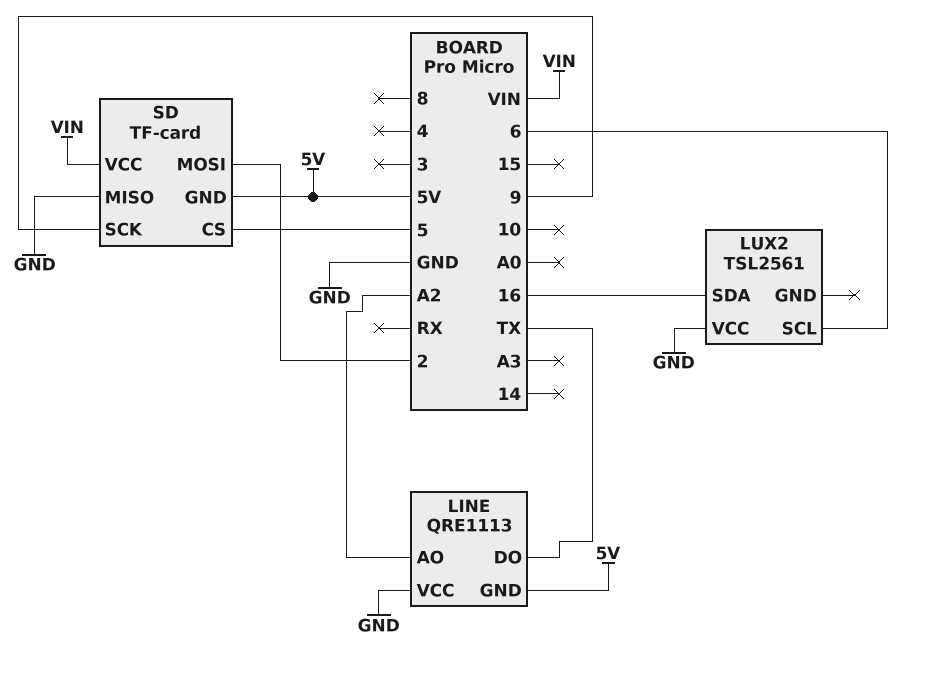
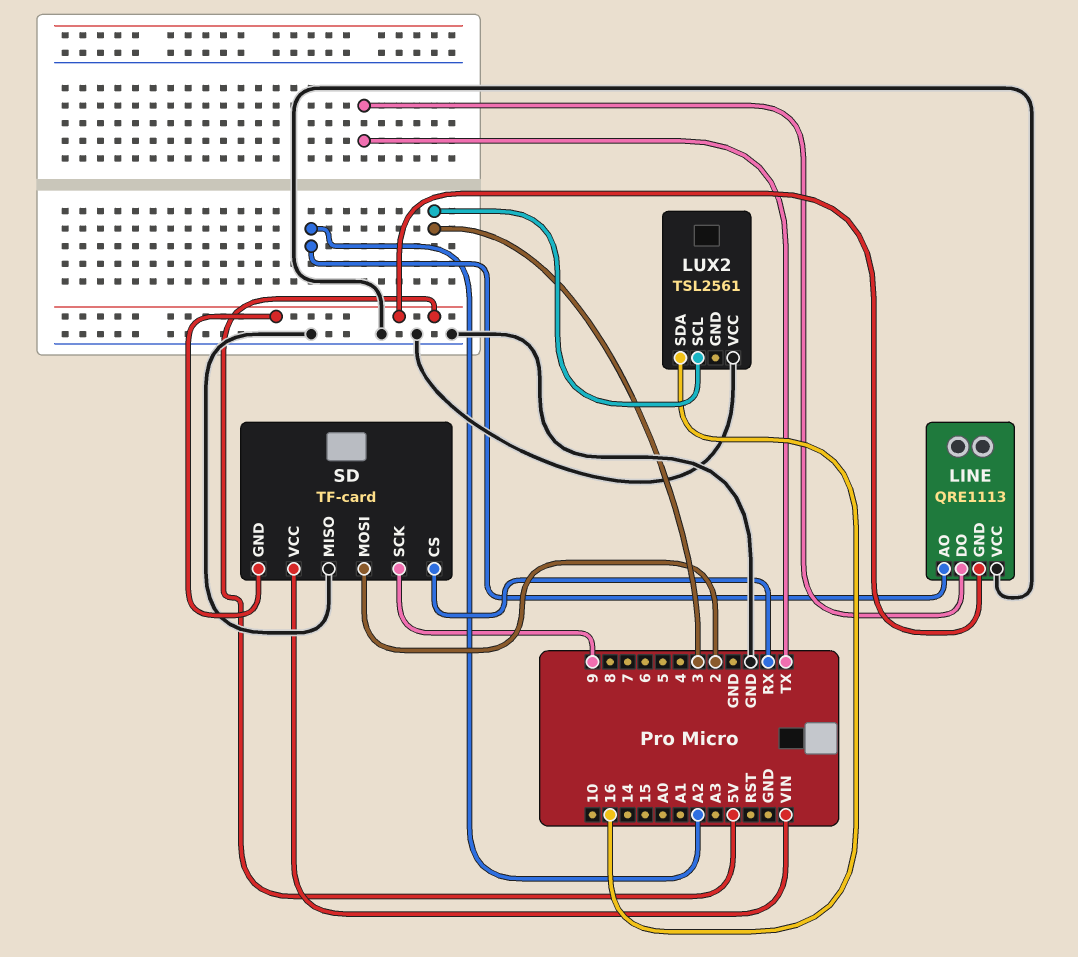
LUX2 pin SCL: 6 -> 3
SD pin CS: 5 -> RX

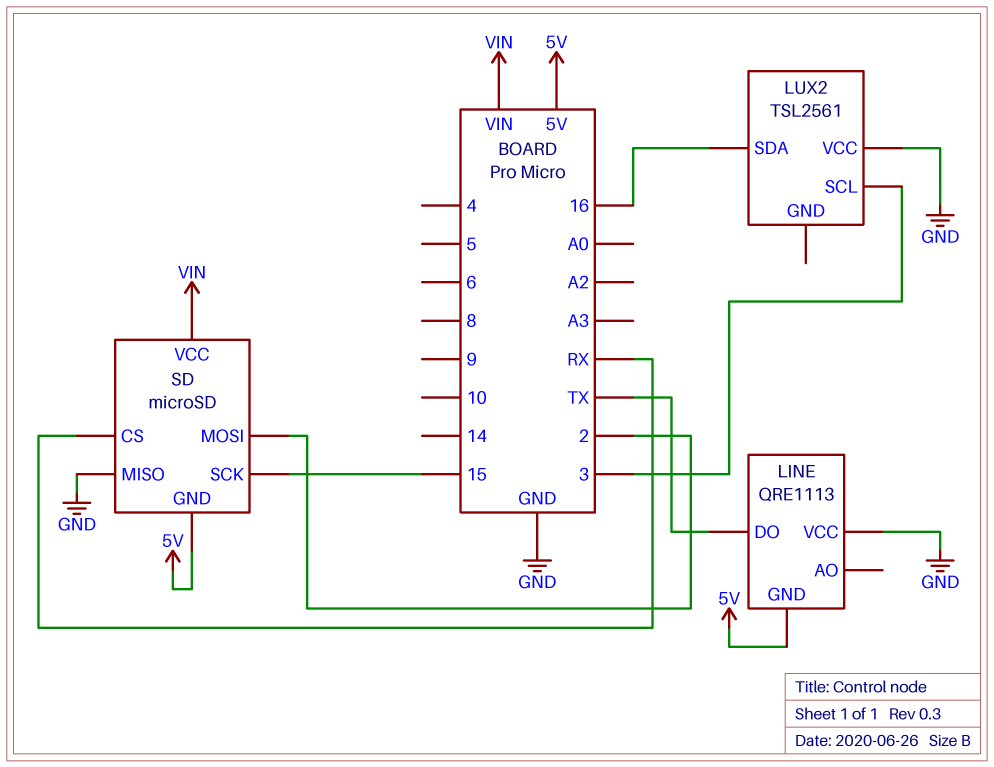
LINE pin AO: A2 -> none
SD: TF-card -> microSD
SD pin SCK: 9 -> 15

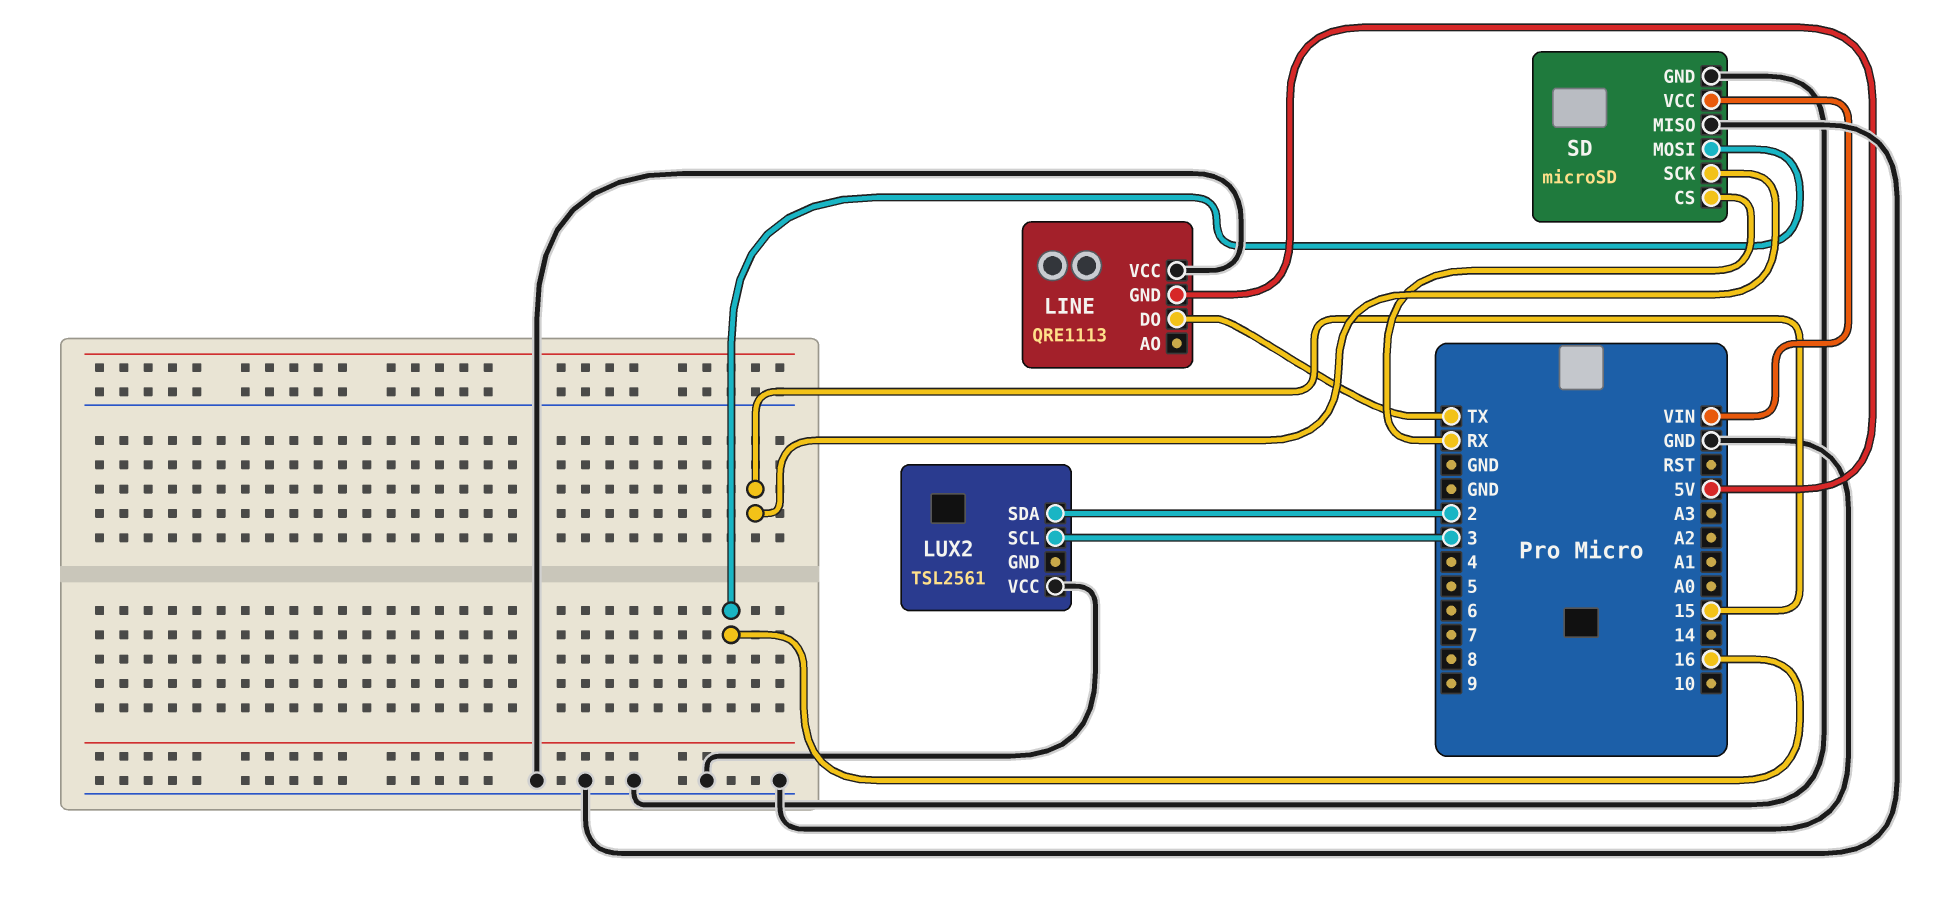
LUX2 pin SDA: 16 -> 2
SD pin GND: 5V -> GND
SD pin MOSI: 2 -> 16

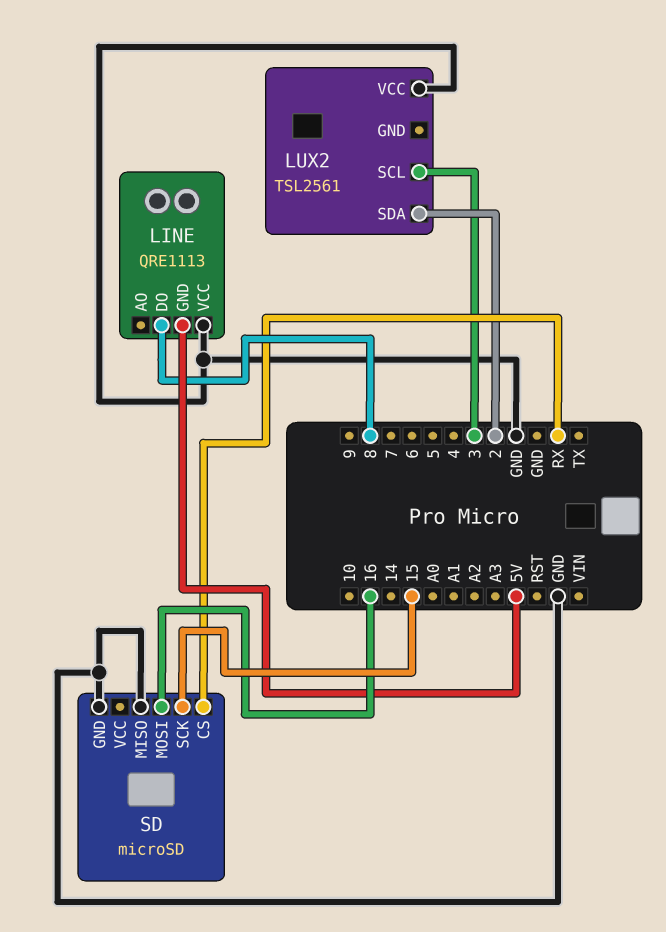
LINE pin DO: TX -> 8
SD pin VCC: VIN -> none

